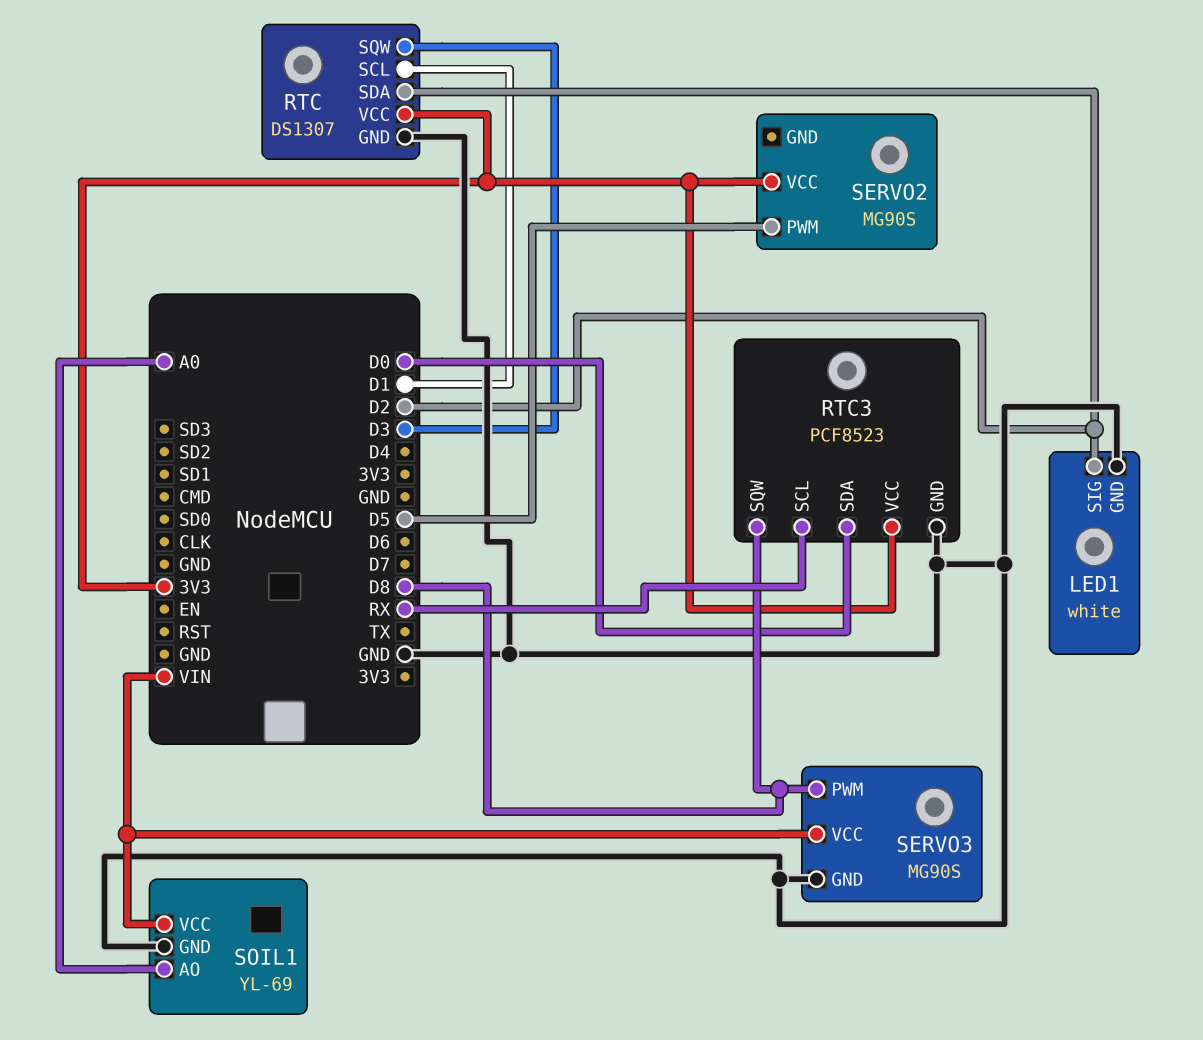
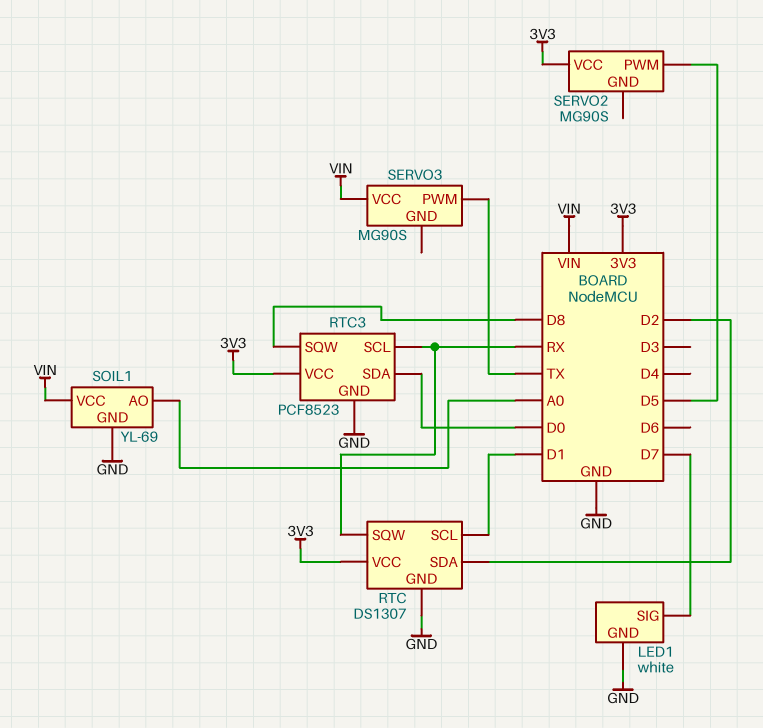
LED1 pin SIG: D2 -> D7
RTC pin SQW: D3 -> RX
SERVO3 pin GND: GND -> none
SERVO3 pin PWM: D8 -> TX

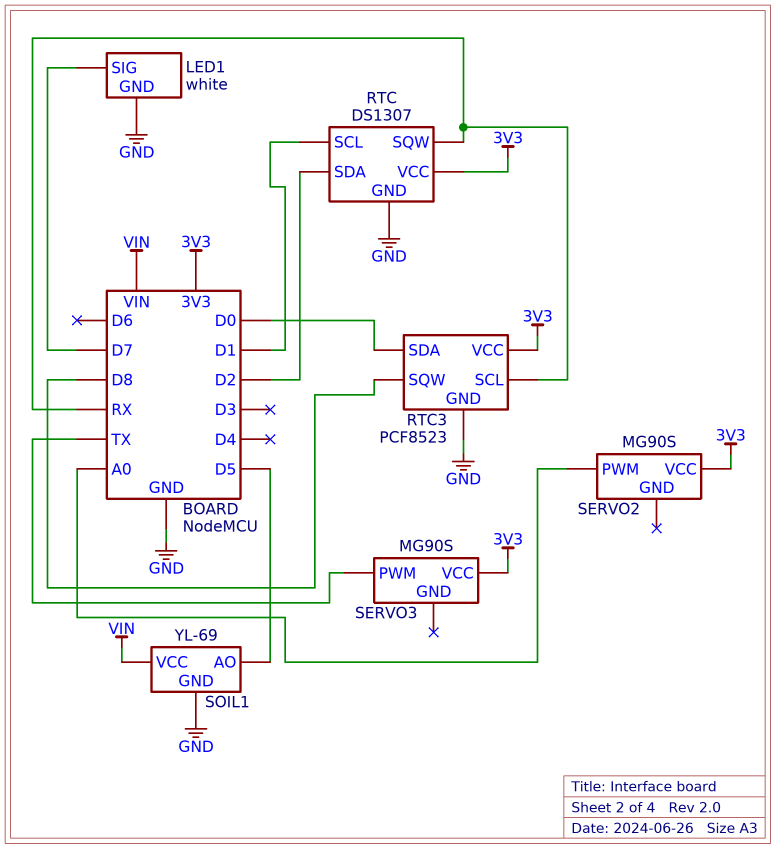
SERVO2 pin PWM: D5 -> A0
SERVO3 pin VCC: VIN -> 3V3
SOIL1 pin AO: A0 -> D5

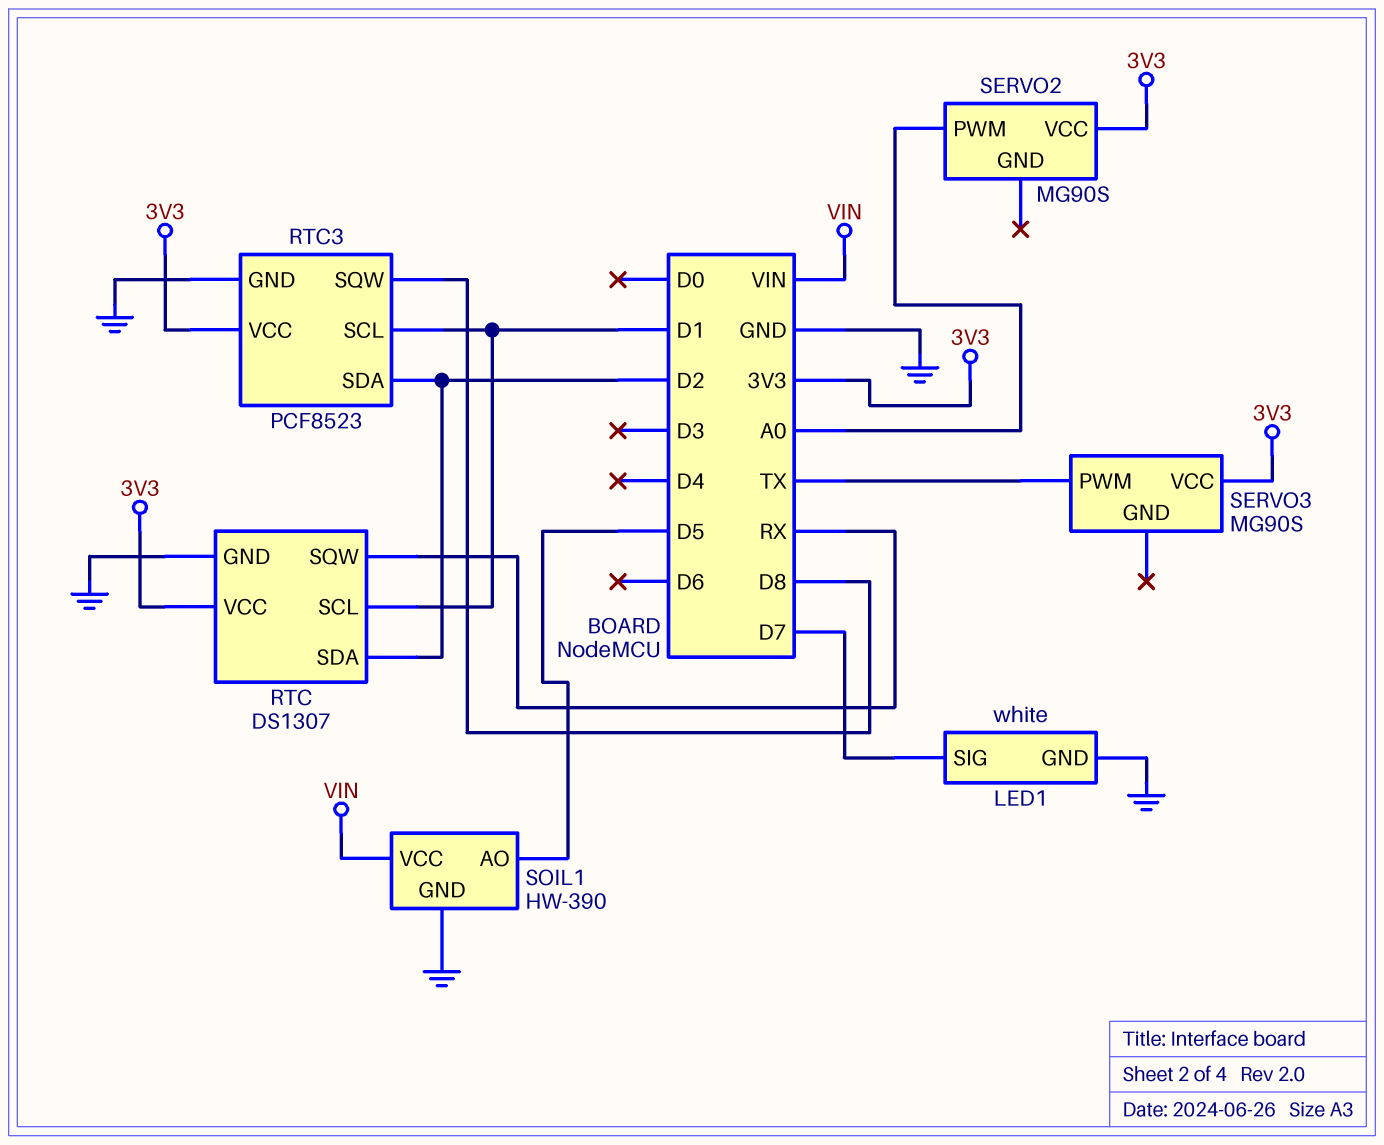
RTC3 pin SCL: RX -> D1
RTC3 pin SDA: D0 -> D2
SOIL1: YL-69 -> HW-390

